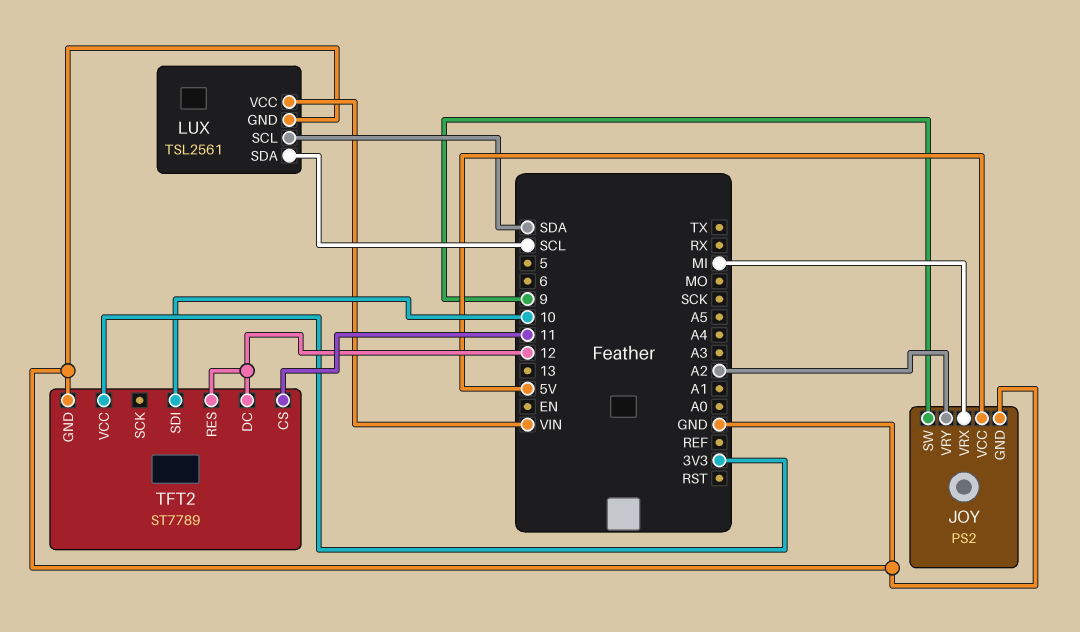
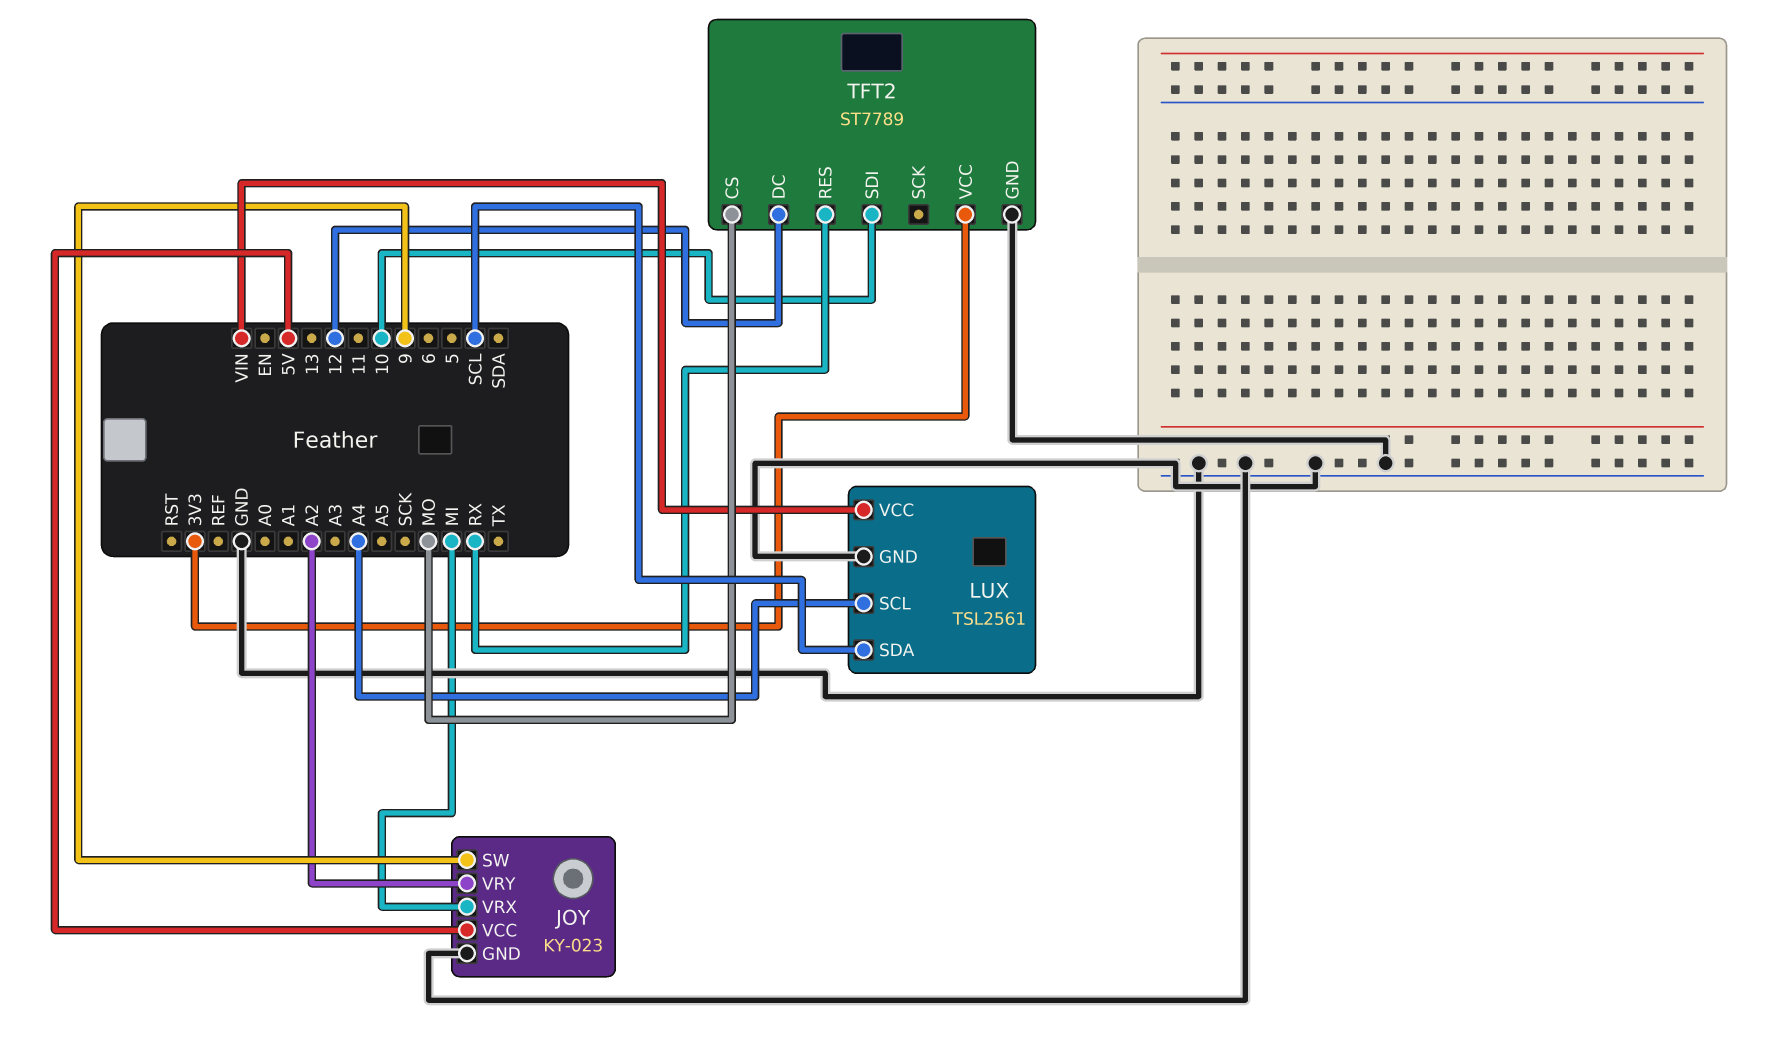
JOY: PS2 -> KY-023
LUX pin SCL: SDA -> A4
TFT2 pin CS: 11 -> MO
TFT2 pin RES: 12 -> RX

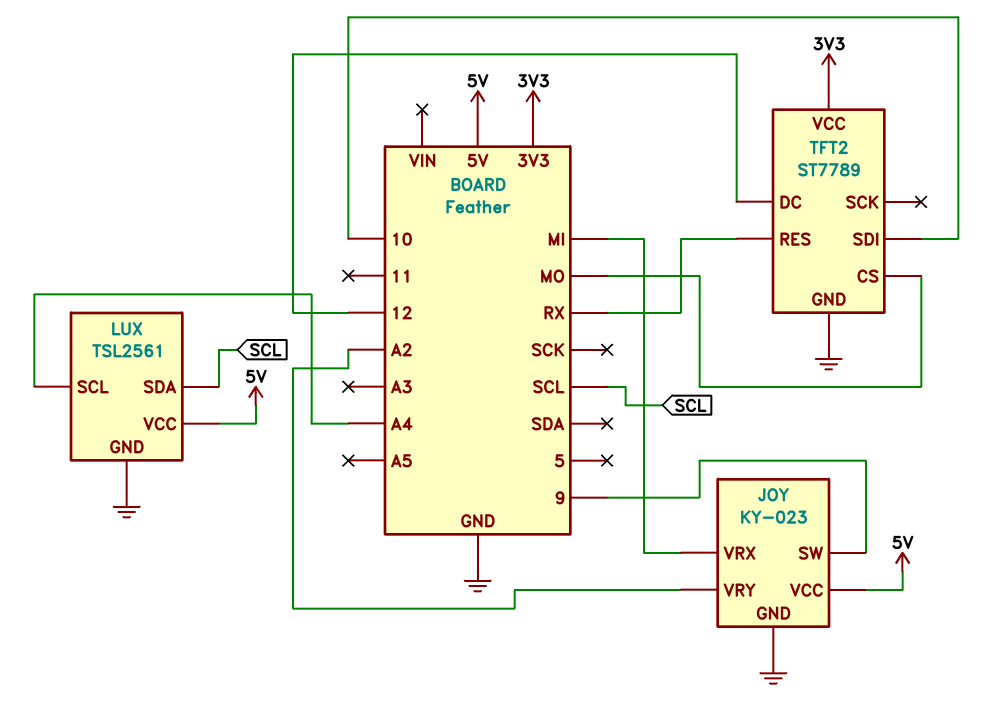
LUX pin VCC: VIN -> 5V

